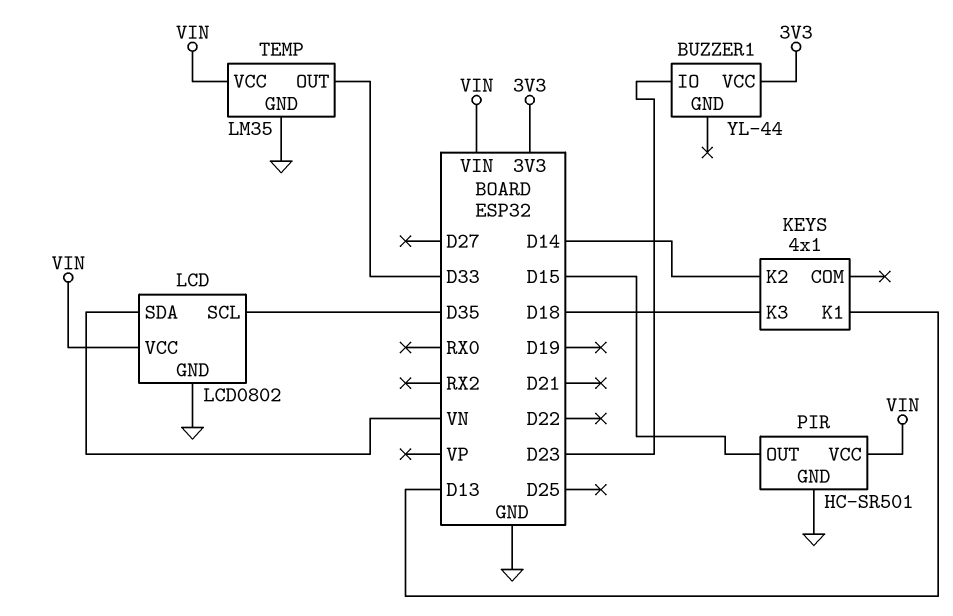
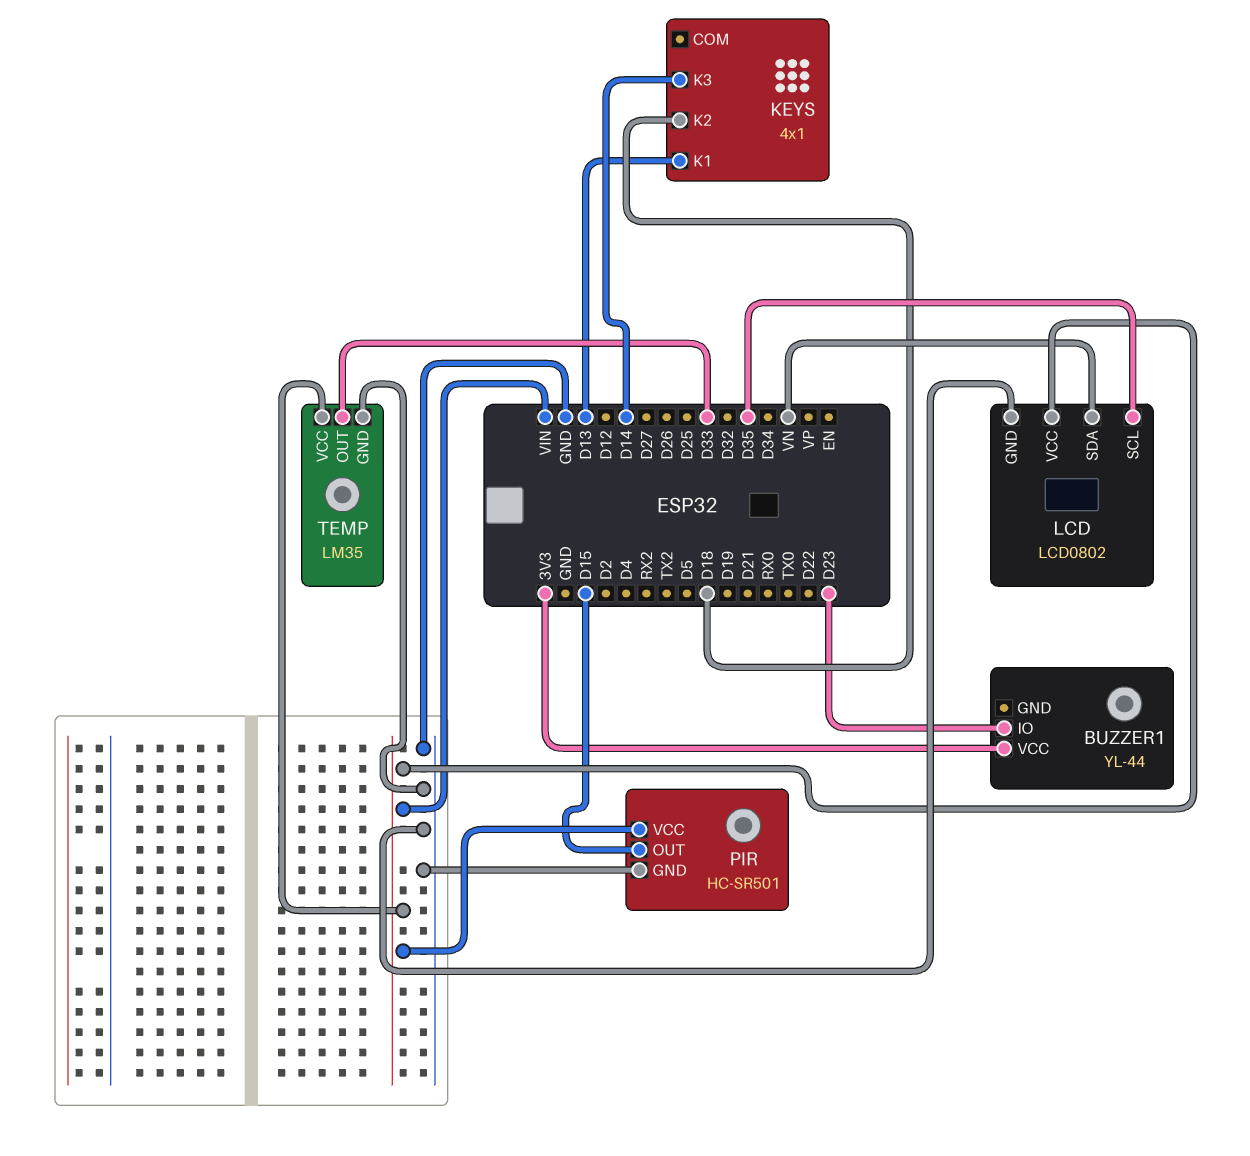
KEYS pin K2: D14 -> D18
KEYS pin K3: D18 -> D14

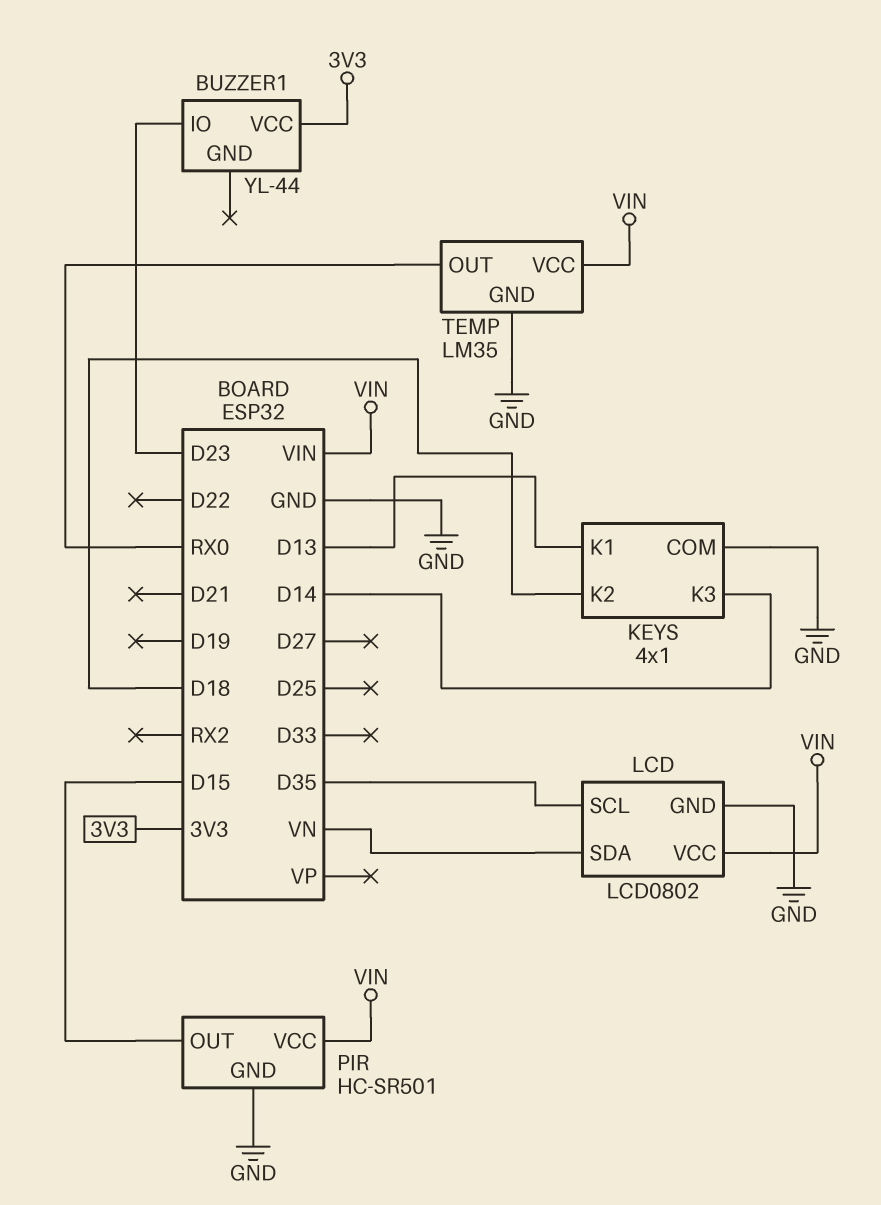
KEYS pin COM: none -> GND
TEMP pin OUT: D33 -> RX0

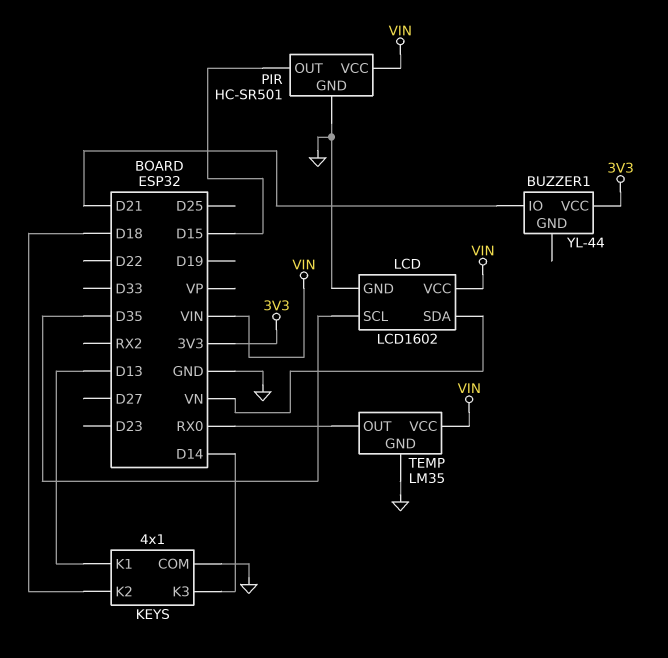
BUZZER1 pin IO: D23 -> D21
LCD: LCD0802 -> LCD1602

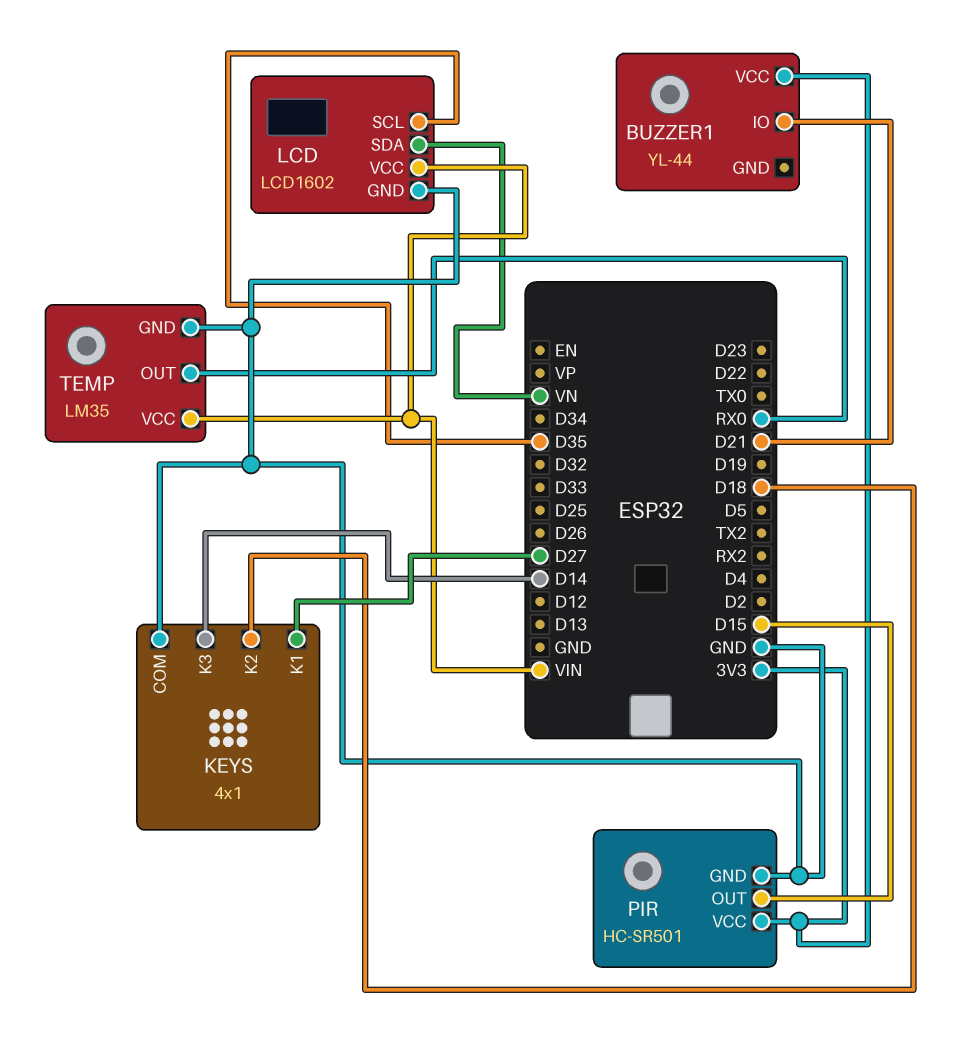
KEYS pin K1: D13 -> D27
PIR pin VCC: VIN -> 3V3

